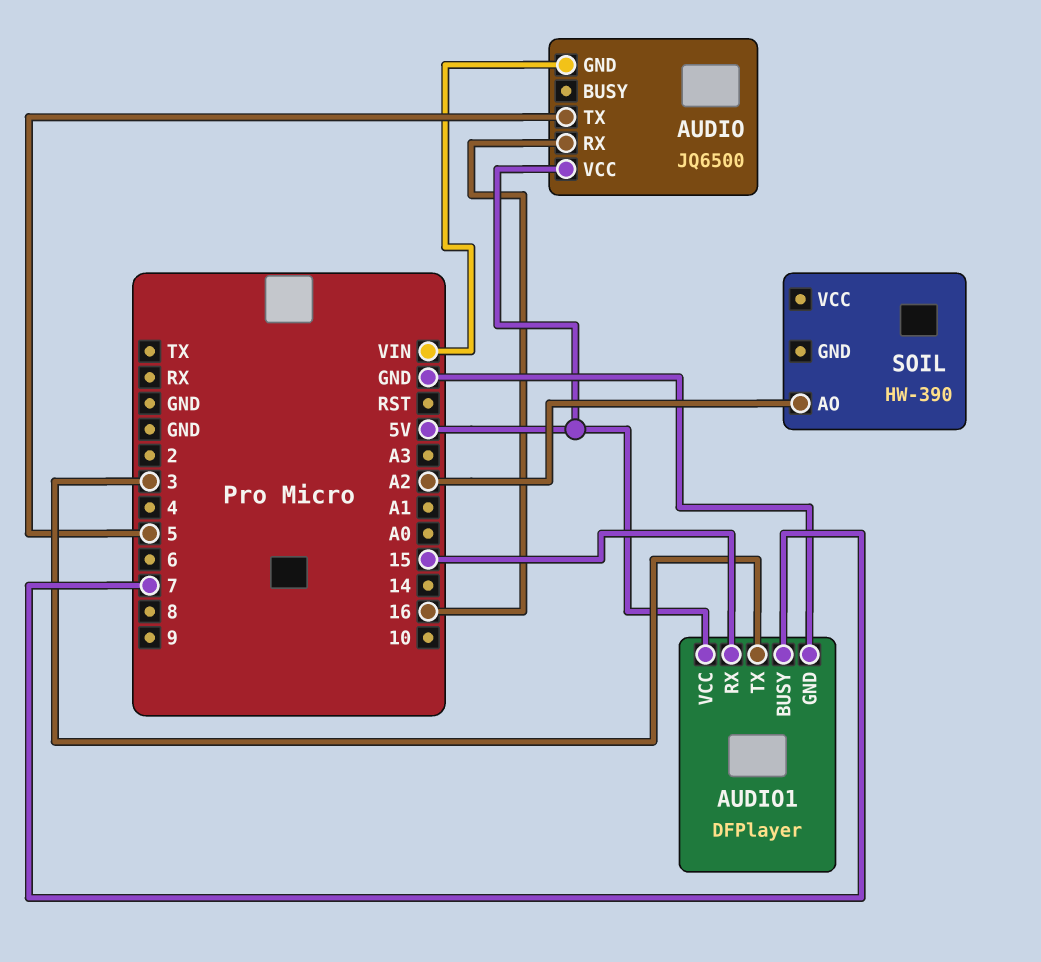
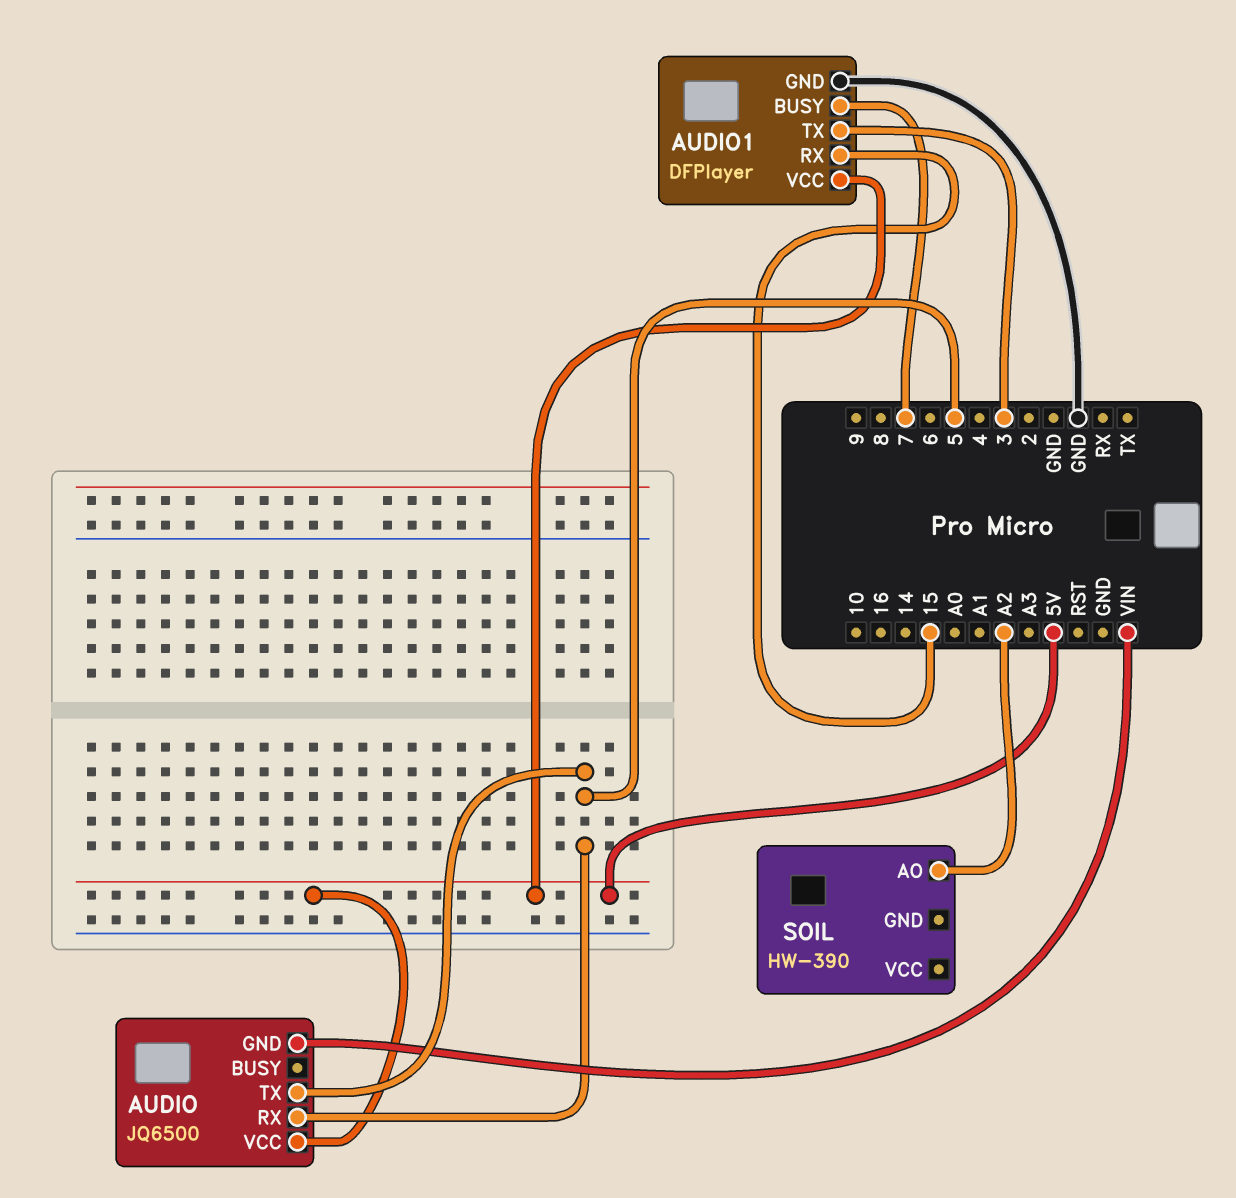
AUDIO pin RX: 16 -> 5

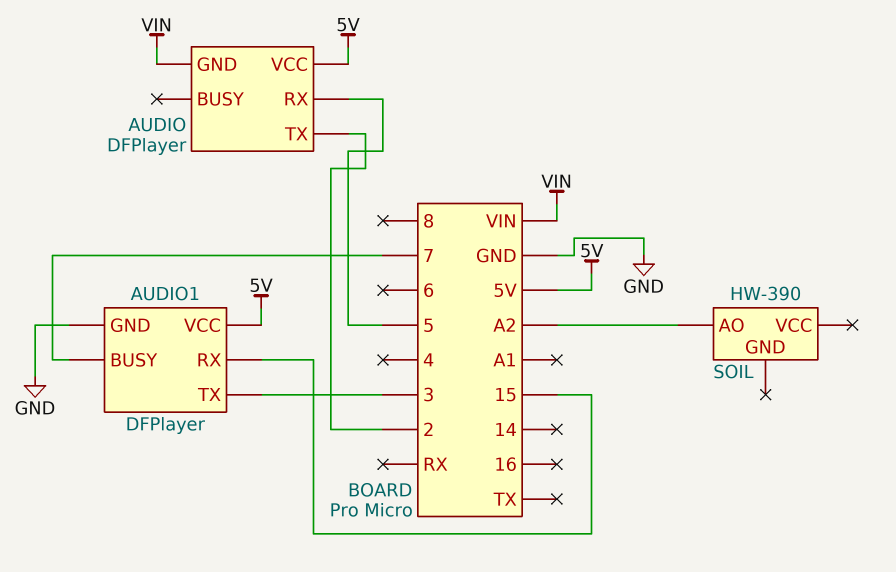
AUDIO: JQ6500 -> DFPlayer
AUDIO pin TX: 5 -> 2

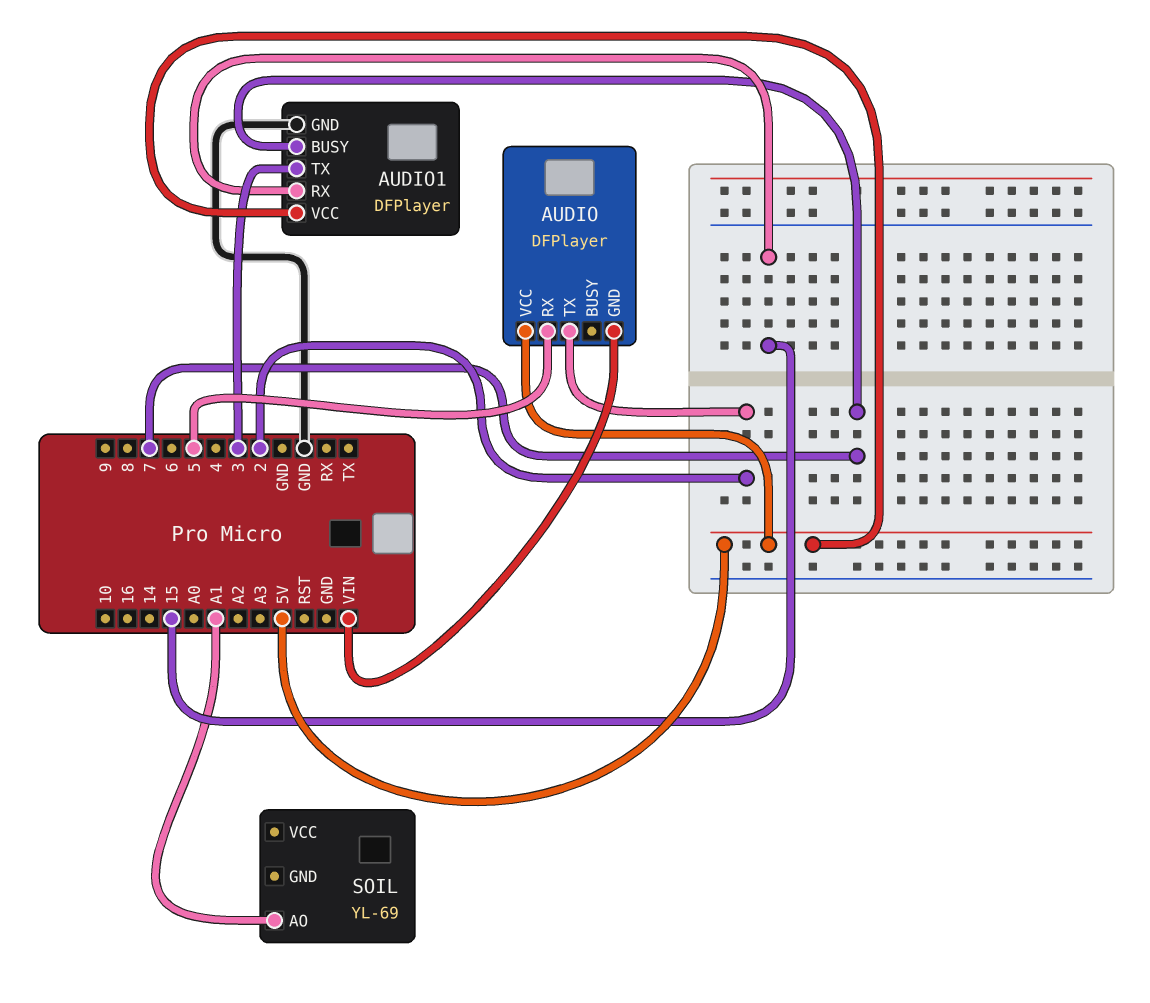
SOIL: HW-390 -> YL-69
SOIL pin AO: A2 -> A1

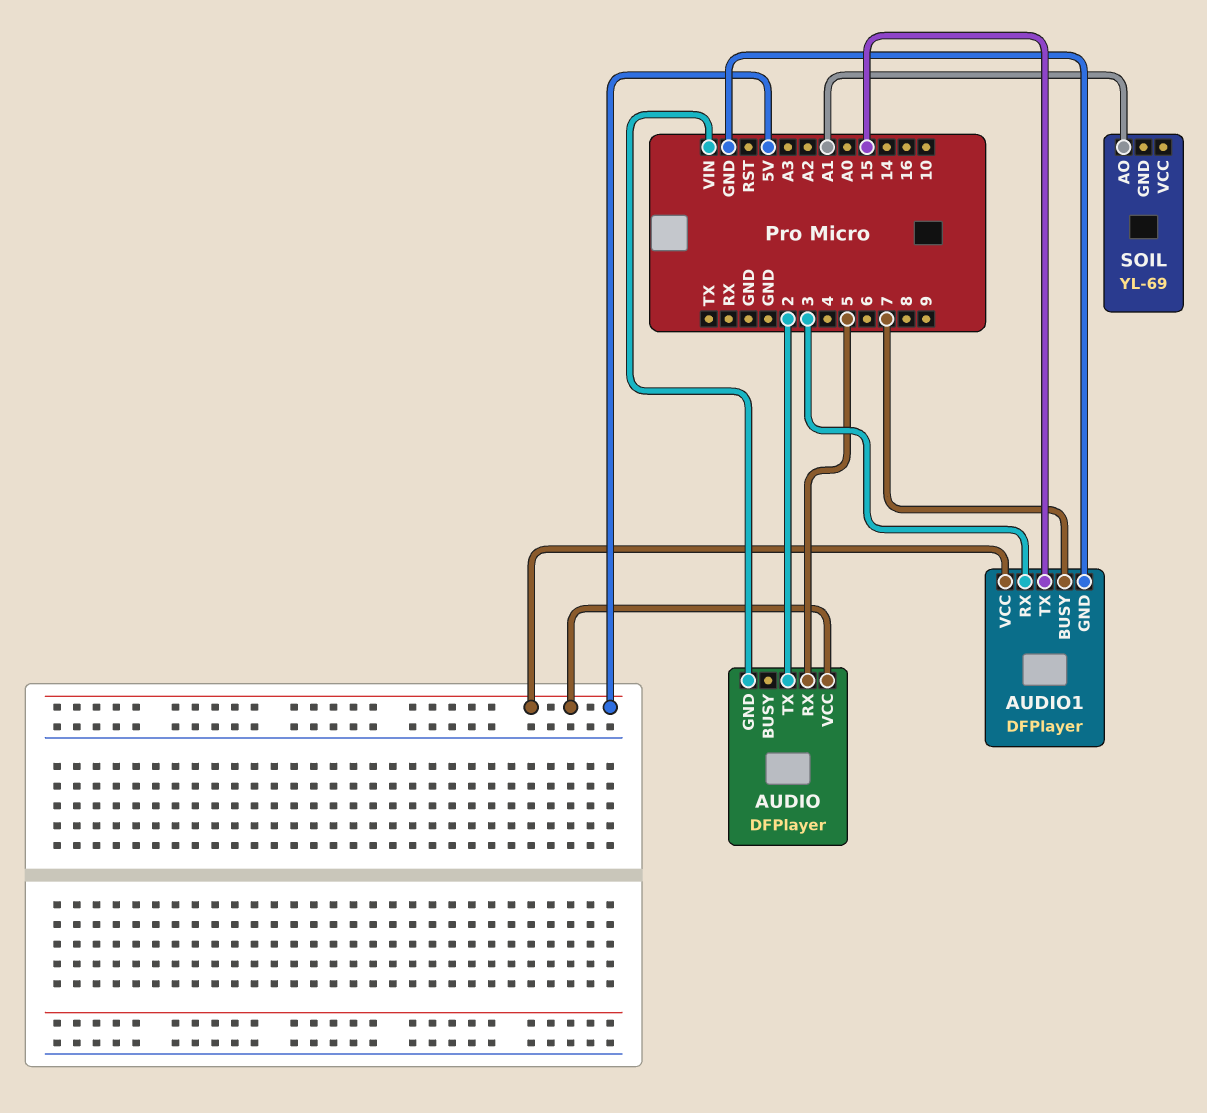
AUDIO1 pin RX: 15 -> 3
AUDIO1 pin TX: 3 -> 15

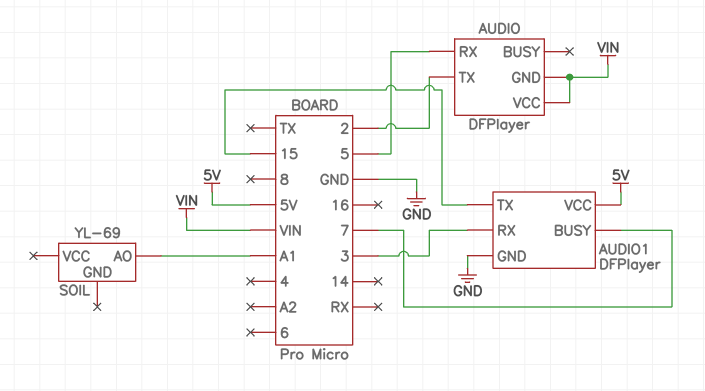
AUDIO pin VCC: 5V -> VIN

